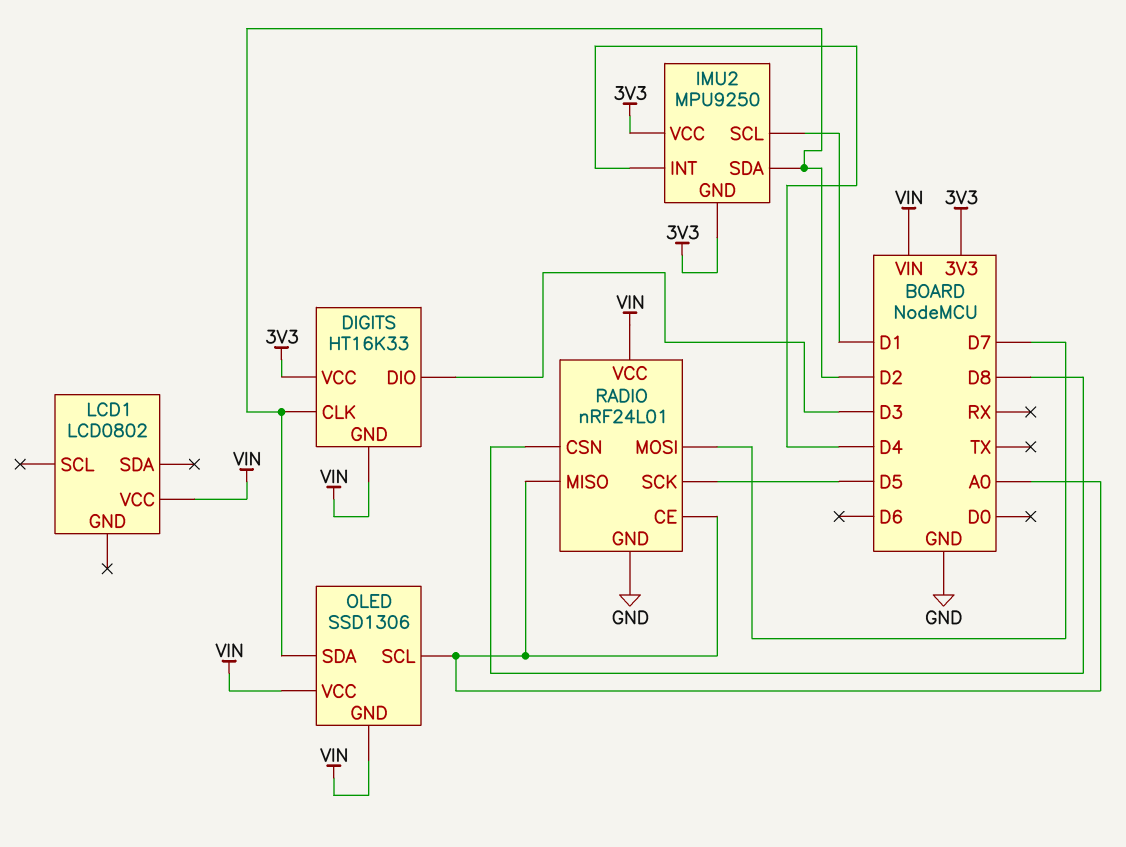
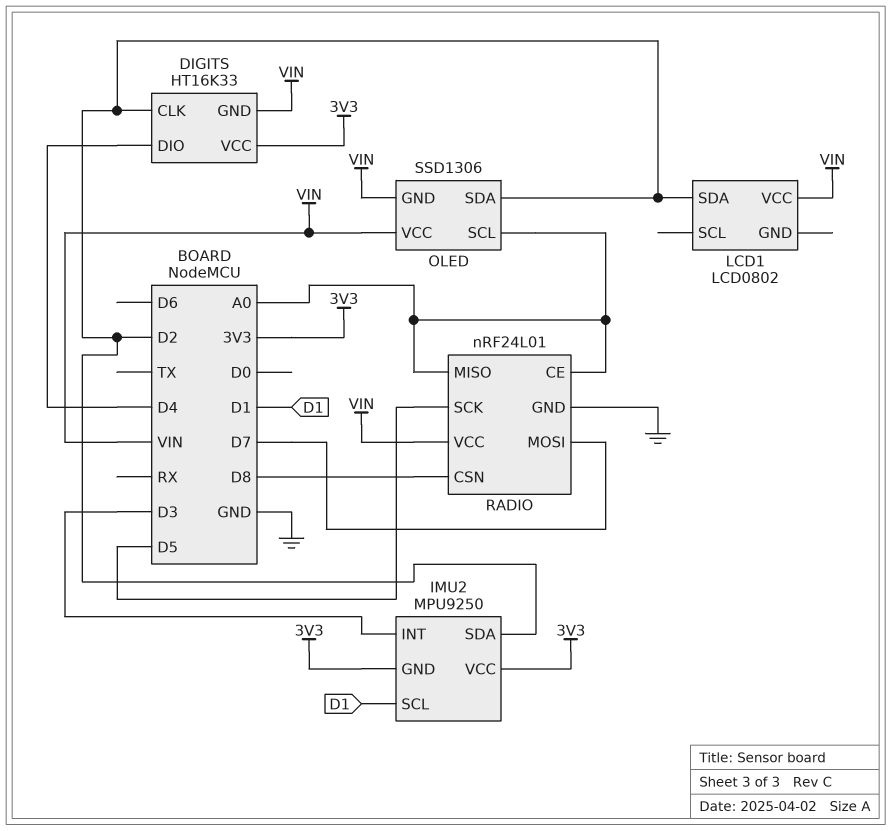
DIGITS pin DIO: D3 -> D4
IMU2 pin INT: D4 -> D3
LCD1 pin SDA: none -> D2

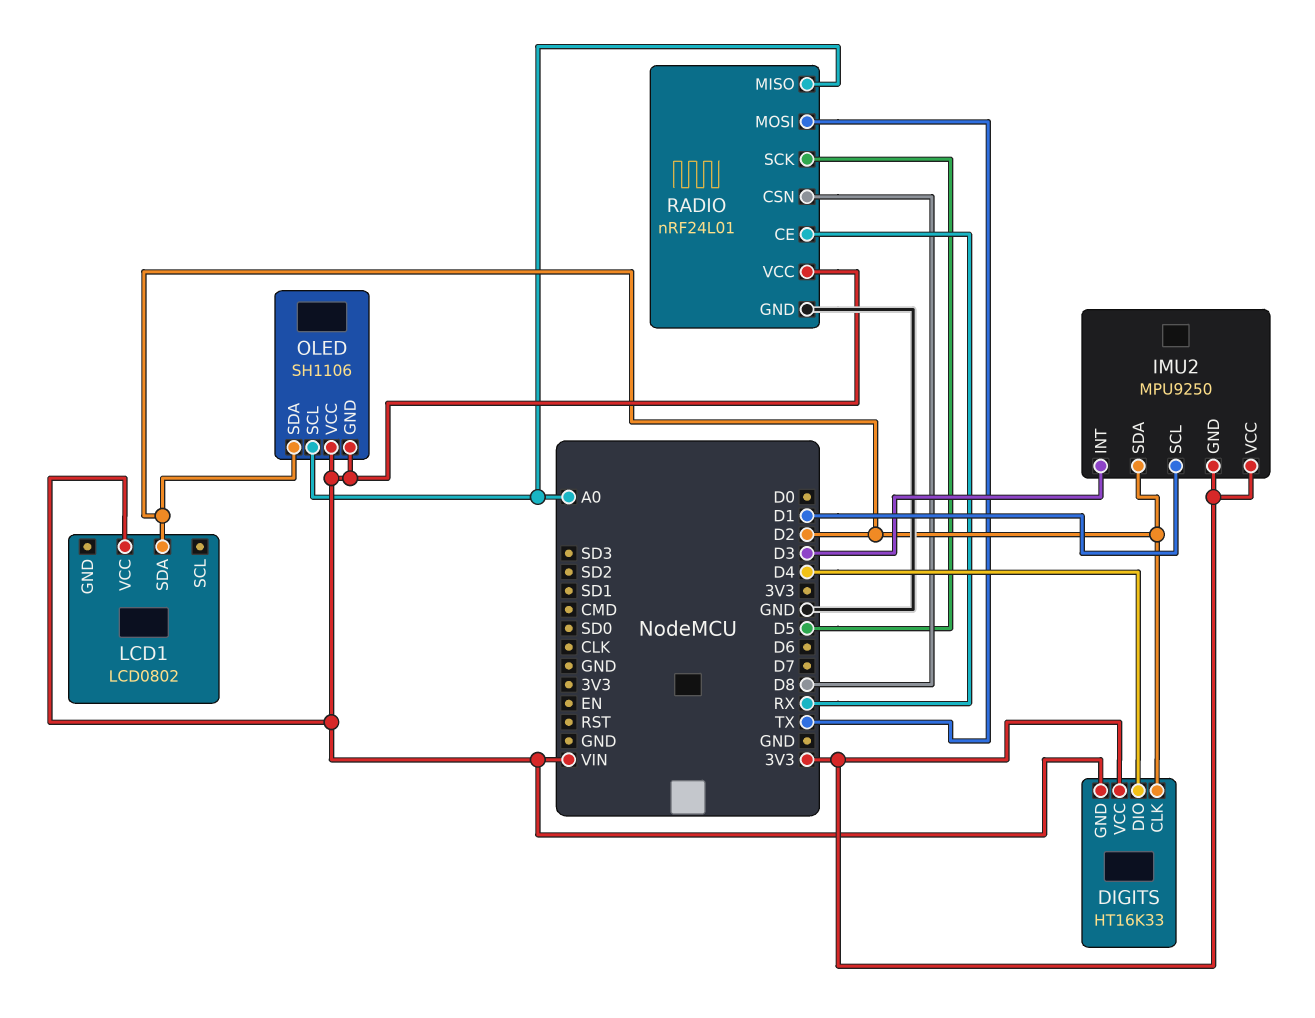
OLED: SSD1306 -> SH1106
RADIO pin CE: A0 -> RX
RADIO pin MOSI: D7 -> TX

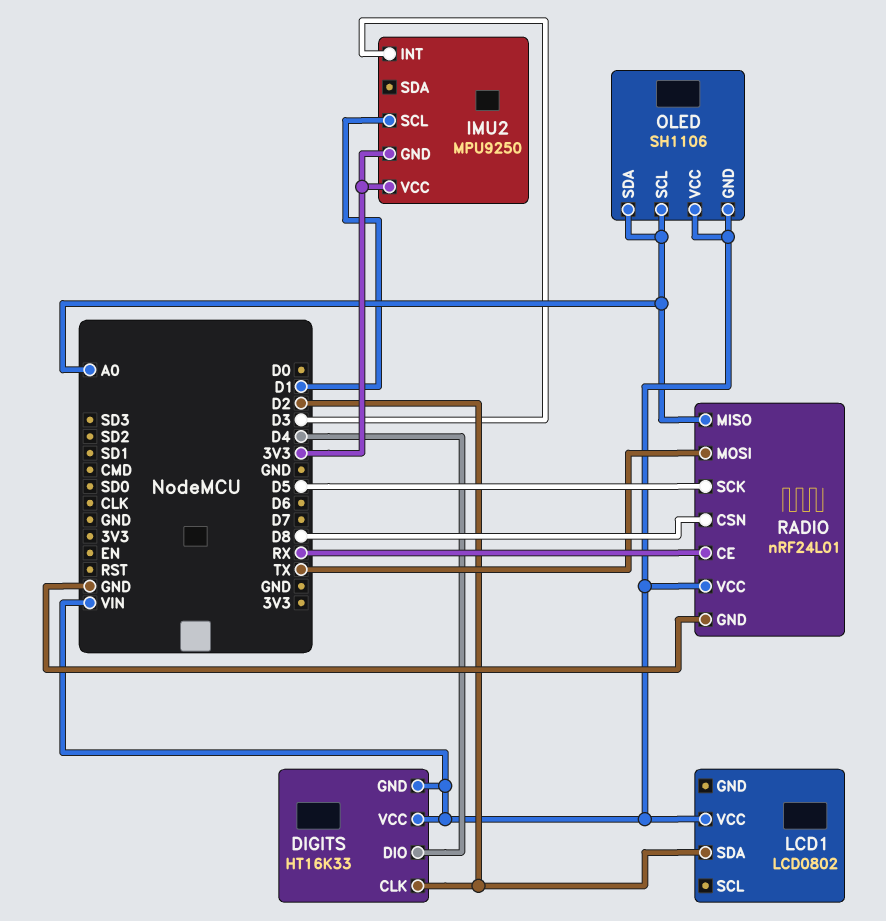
DIGITS pin VCC: 3V3 -> VIN
IMU2 pin SDA: D2 -> none
OLED pin SDA: D2 -> A0

